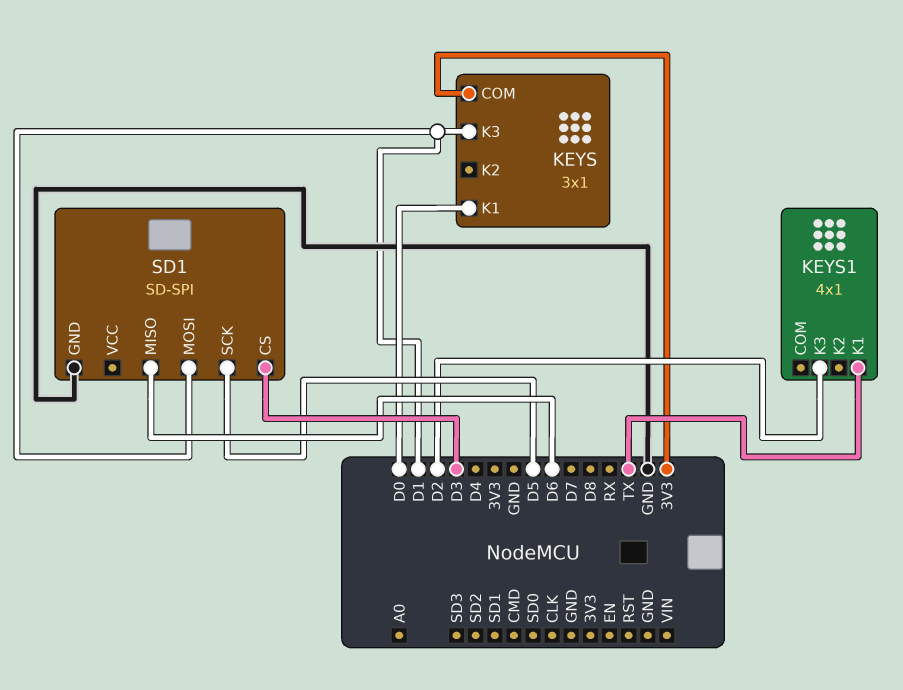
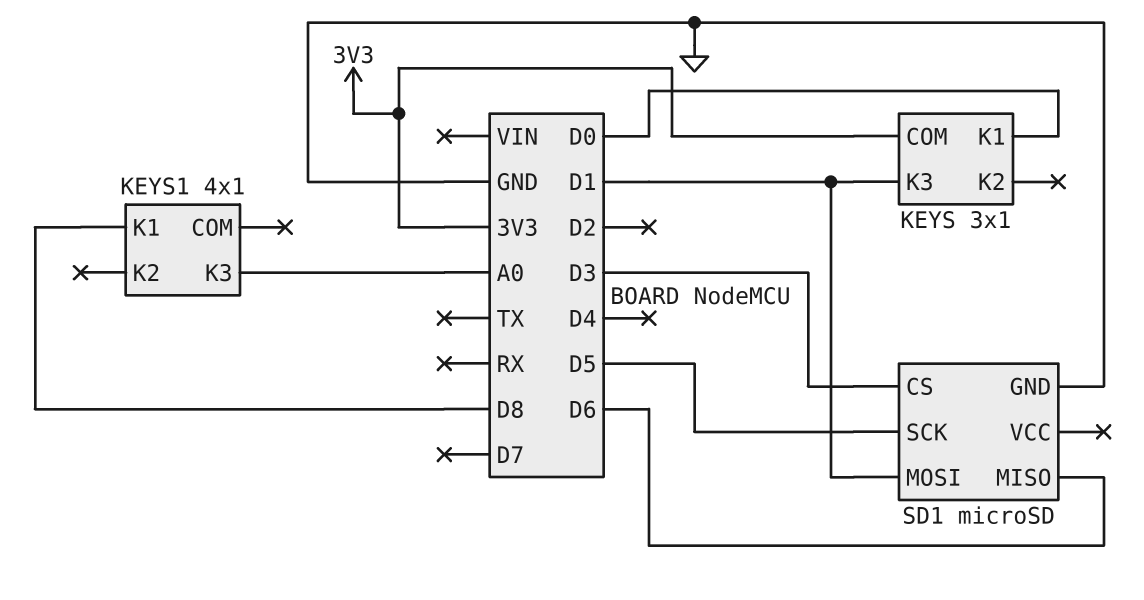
KEYS1 pin K1: TX -> D8
KEYS1 pin K3: D2 -> A0
SD1: SD-SPI -> microSD

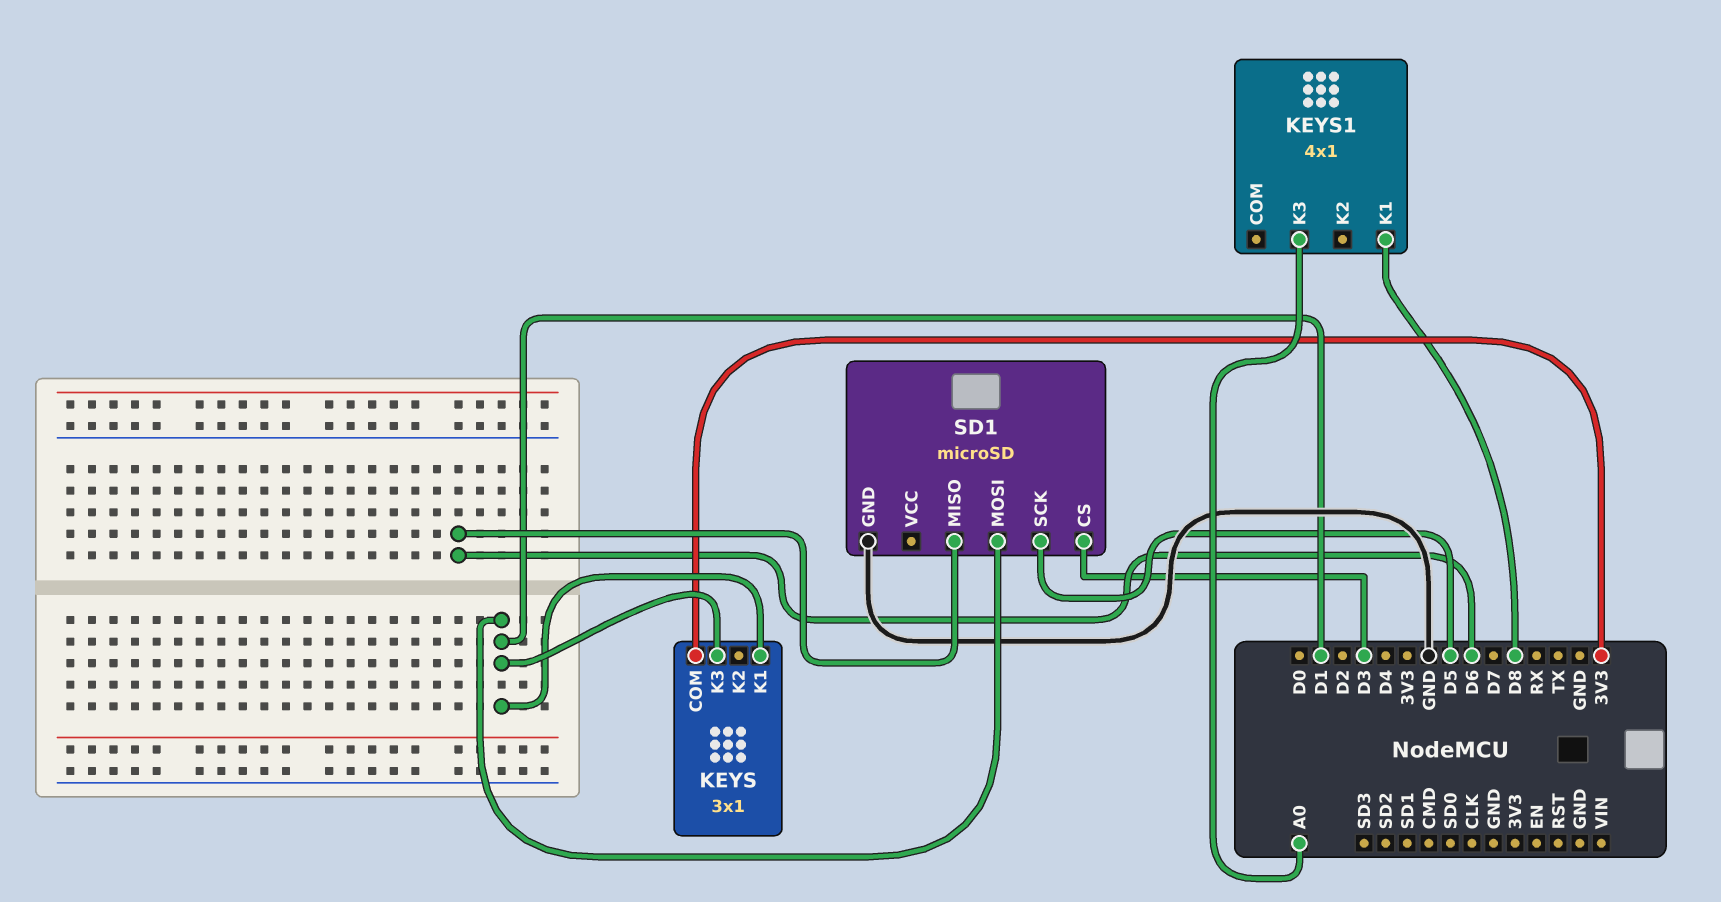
KEYS pin K1: D0 -> D1

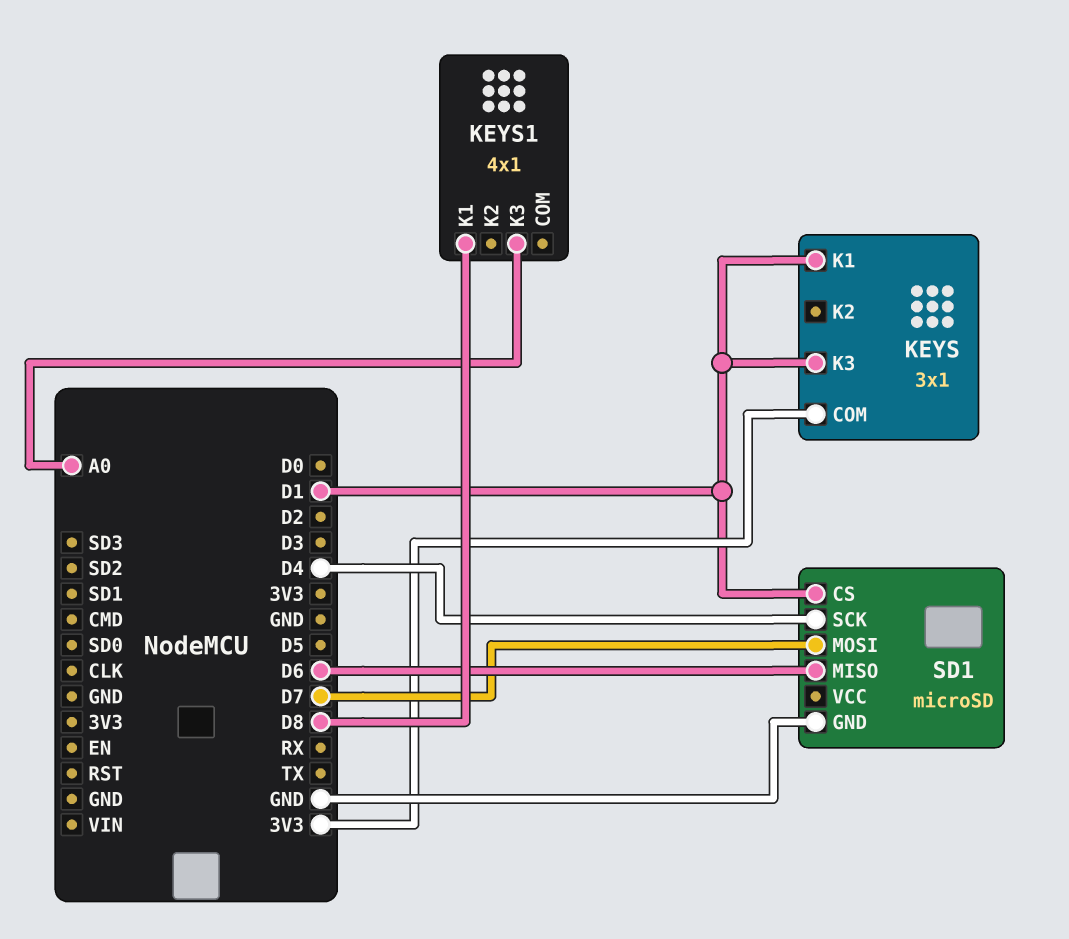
SD1 pin CS: D3 -> D1
SD1 pin MOSI: D1 -> D7
SD1 pin SCK: D5 -> D4

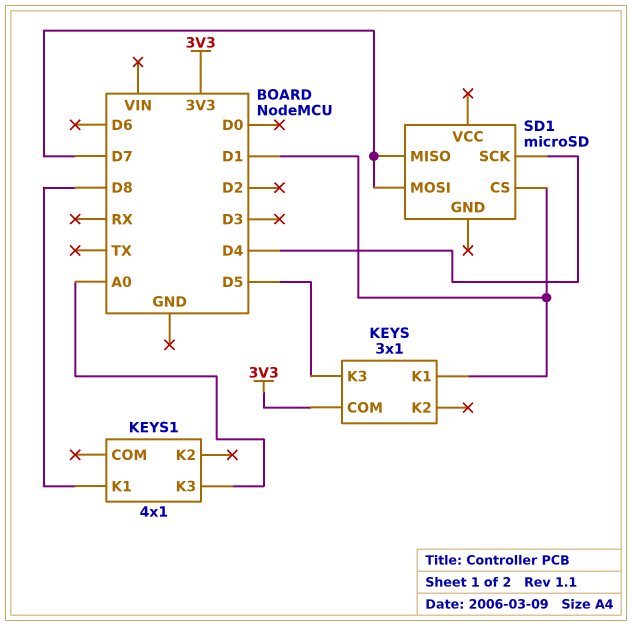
KEYS pin K3: D1 -> D5
SD1 pin GND: GND -> none
SD1 pin MISO: D6 -> D7

